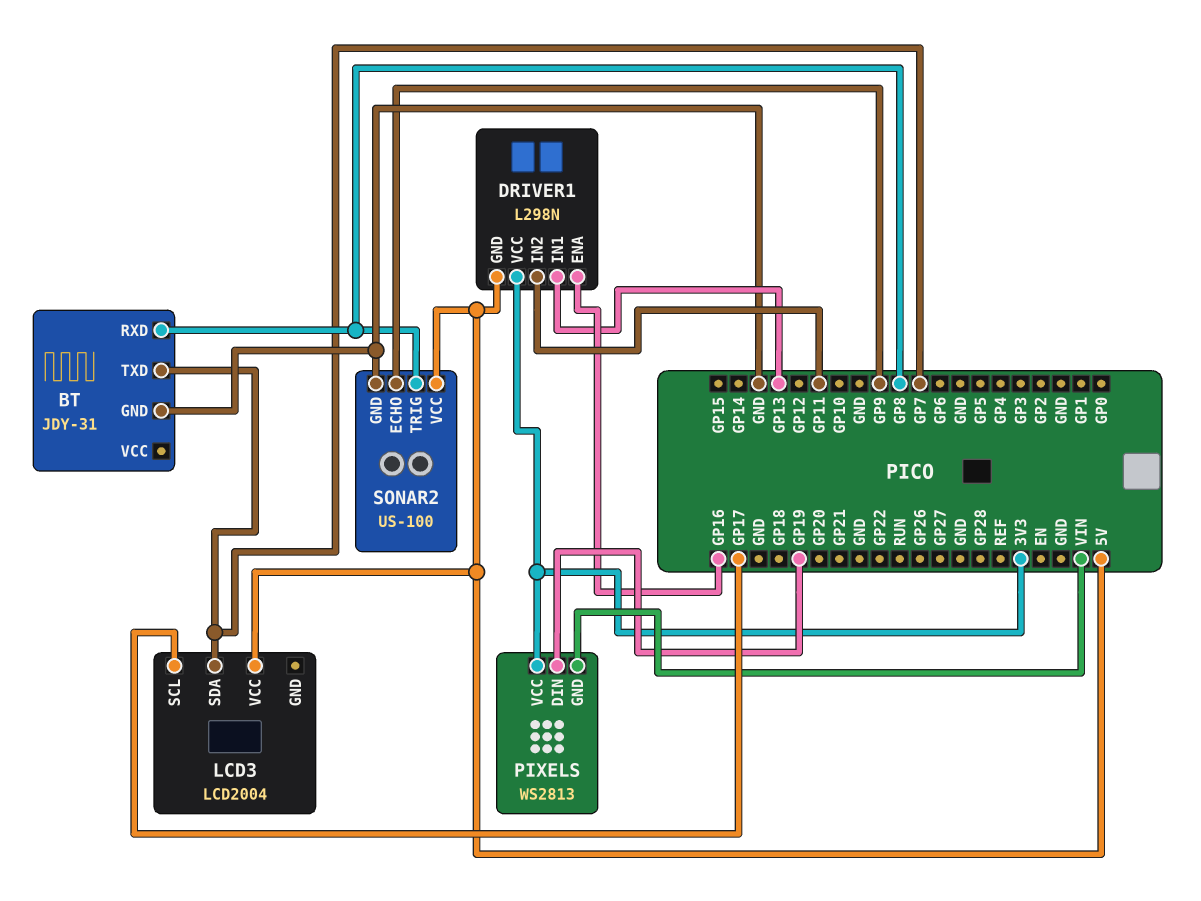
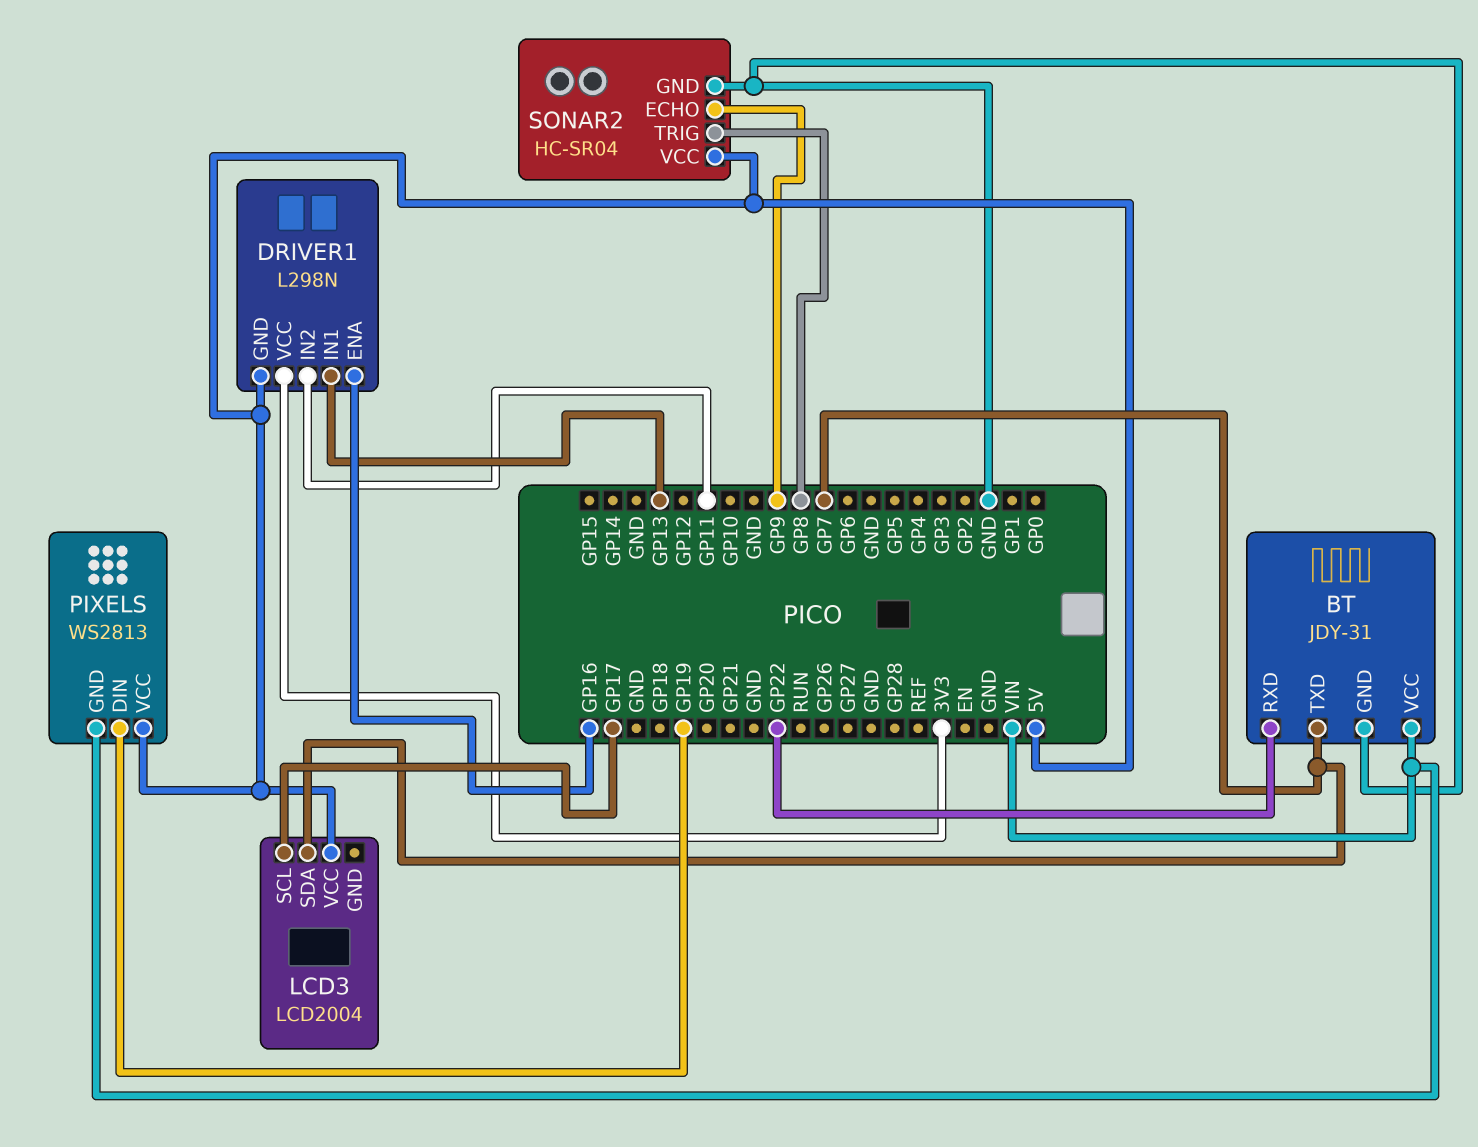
BT pin RXD: GP8 -> GP22
BT pin VCC: none -> VIN
PIXELS pin VCC: 3V3 -> 5V
SONAR2: US-100 -> HC-SR04

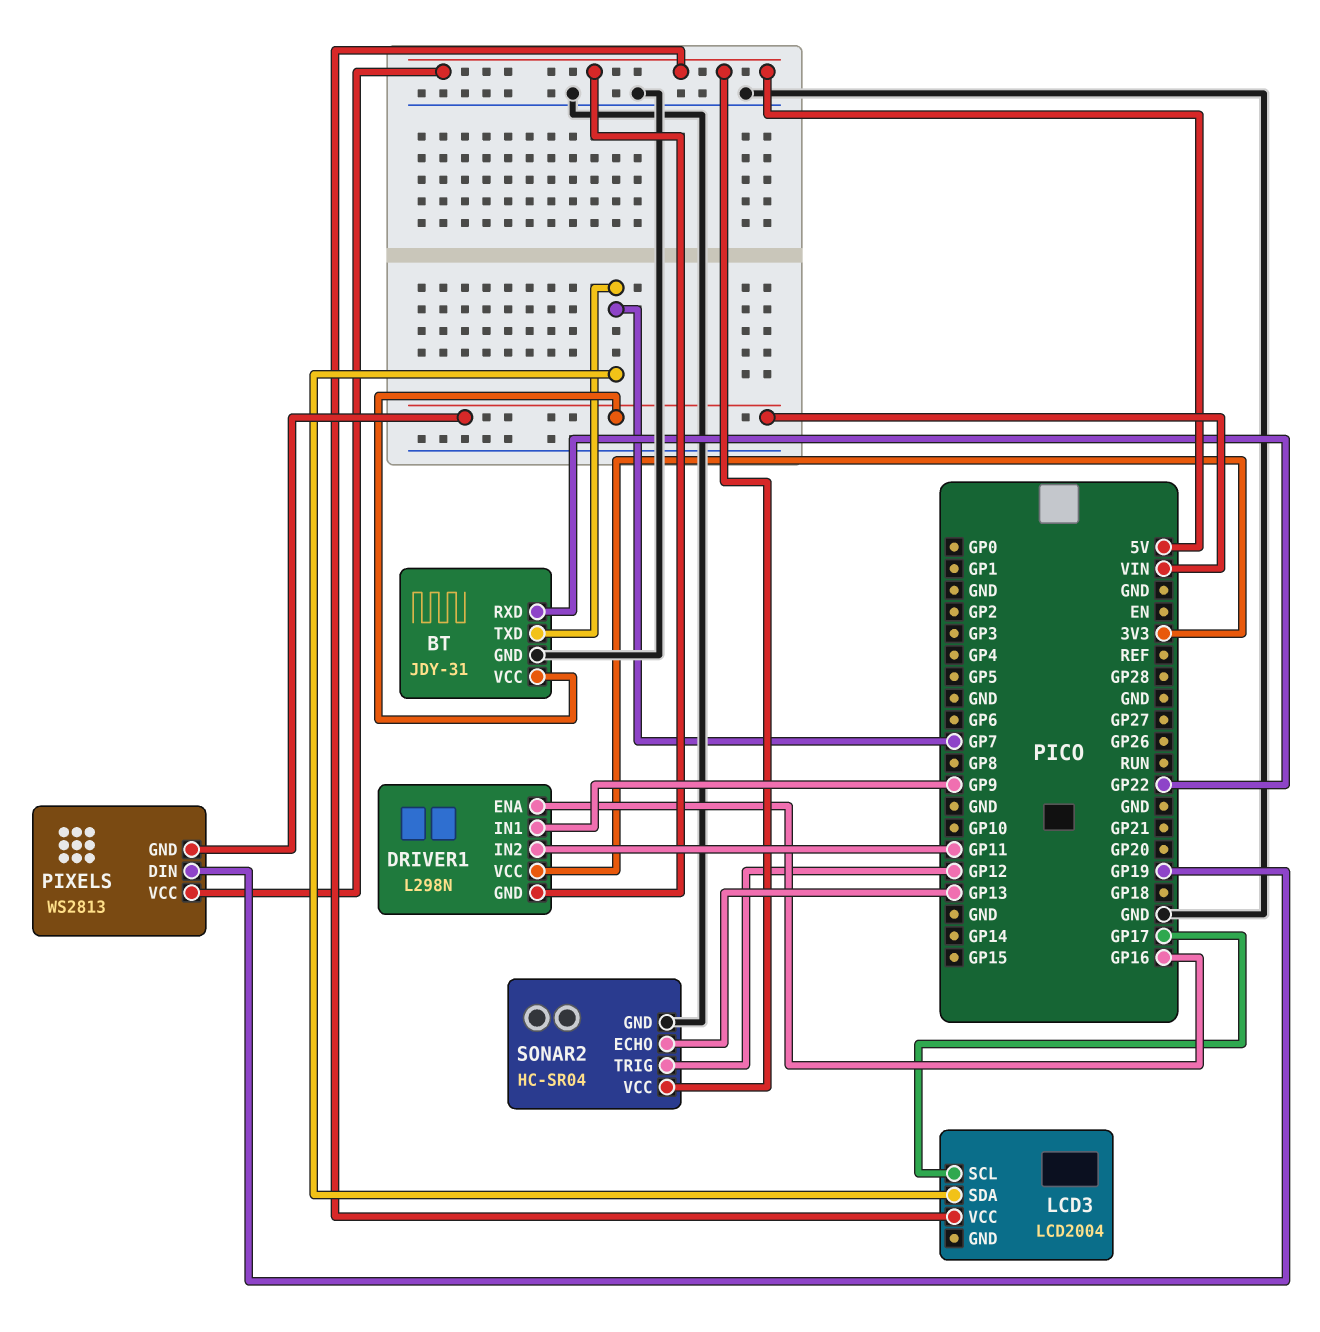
DRIVER1 pin IN1: GP13 -> GP9
SONAR2 pin ECHO: GP9 -> GP13
SONAR2 pin TRIG: GP8 -> GP12

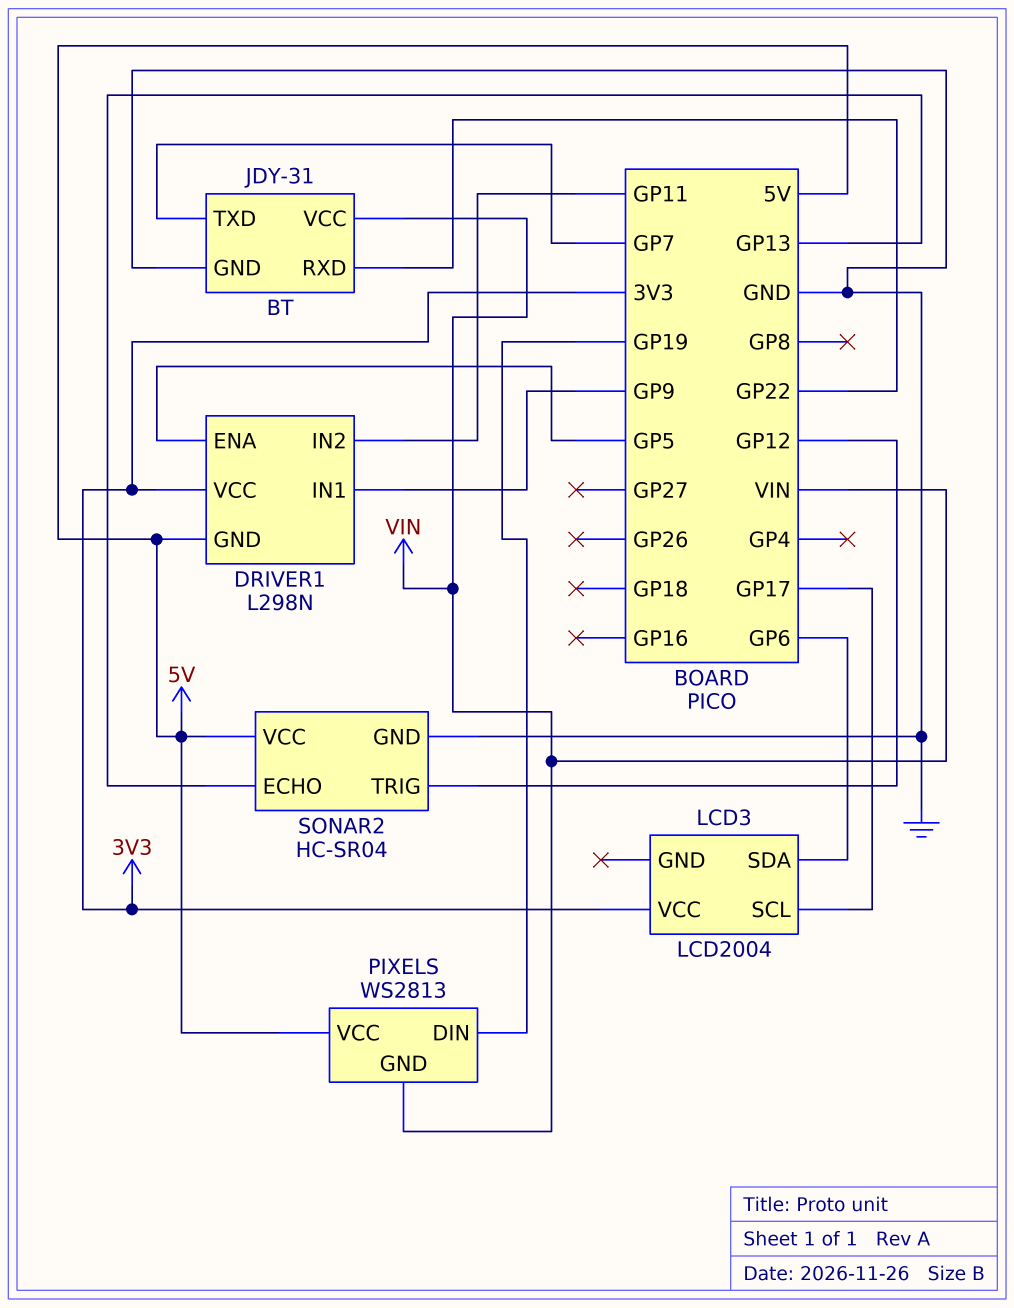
DRIVER1 pin ENA: GP16 -> GP5
LCD3 pin SDA: GP7 -> GP6
LCD3 pin VCC: 5V -> 3V3

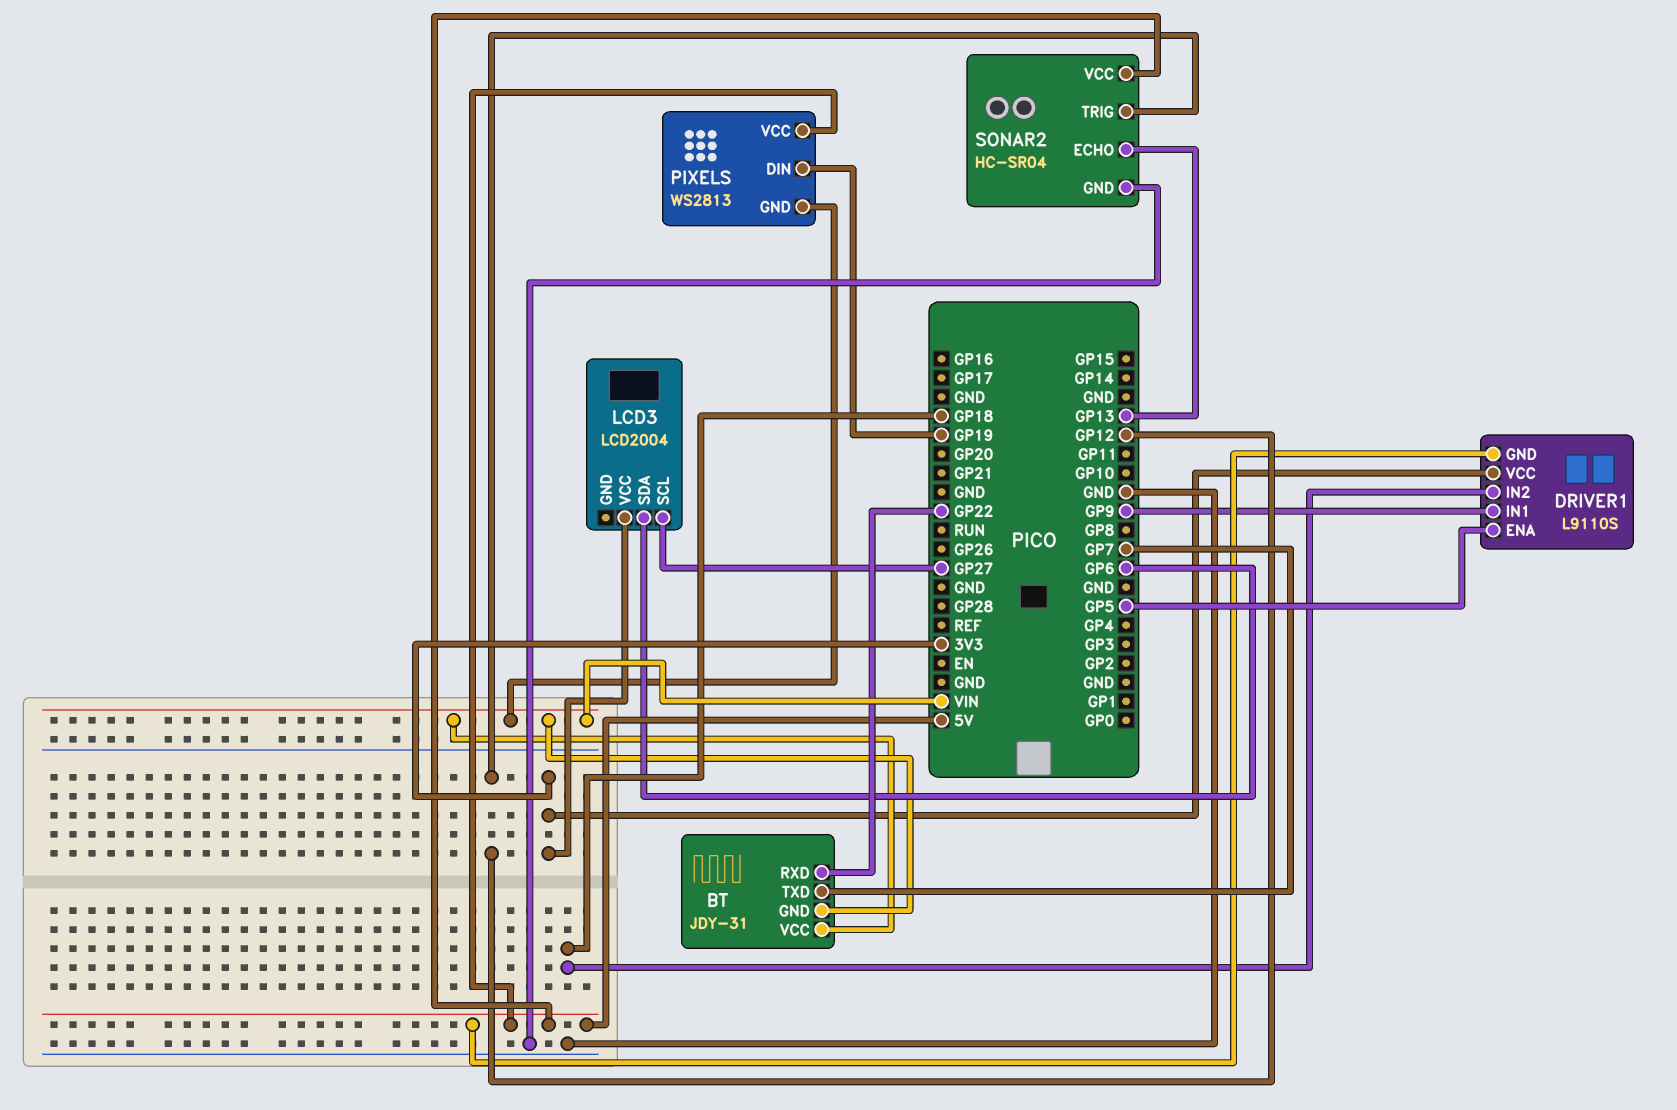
BT pin GND: GND -> VIN
DRIVER1: L298N -> L9110S
DRIVER1 pin IN2: GP11 -> GP18
LCD3 pin SCL: GP17 -> GP27

